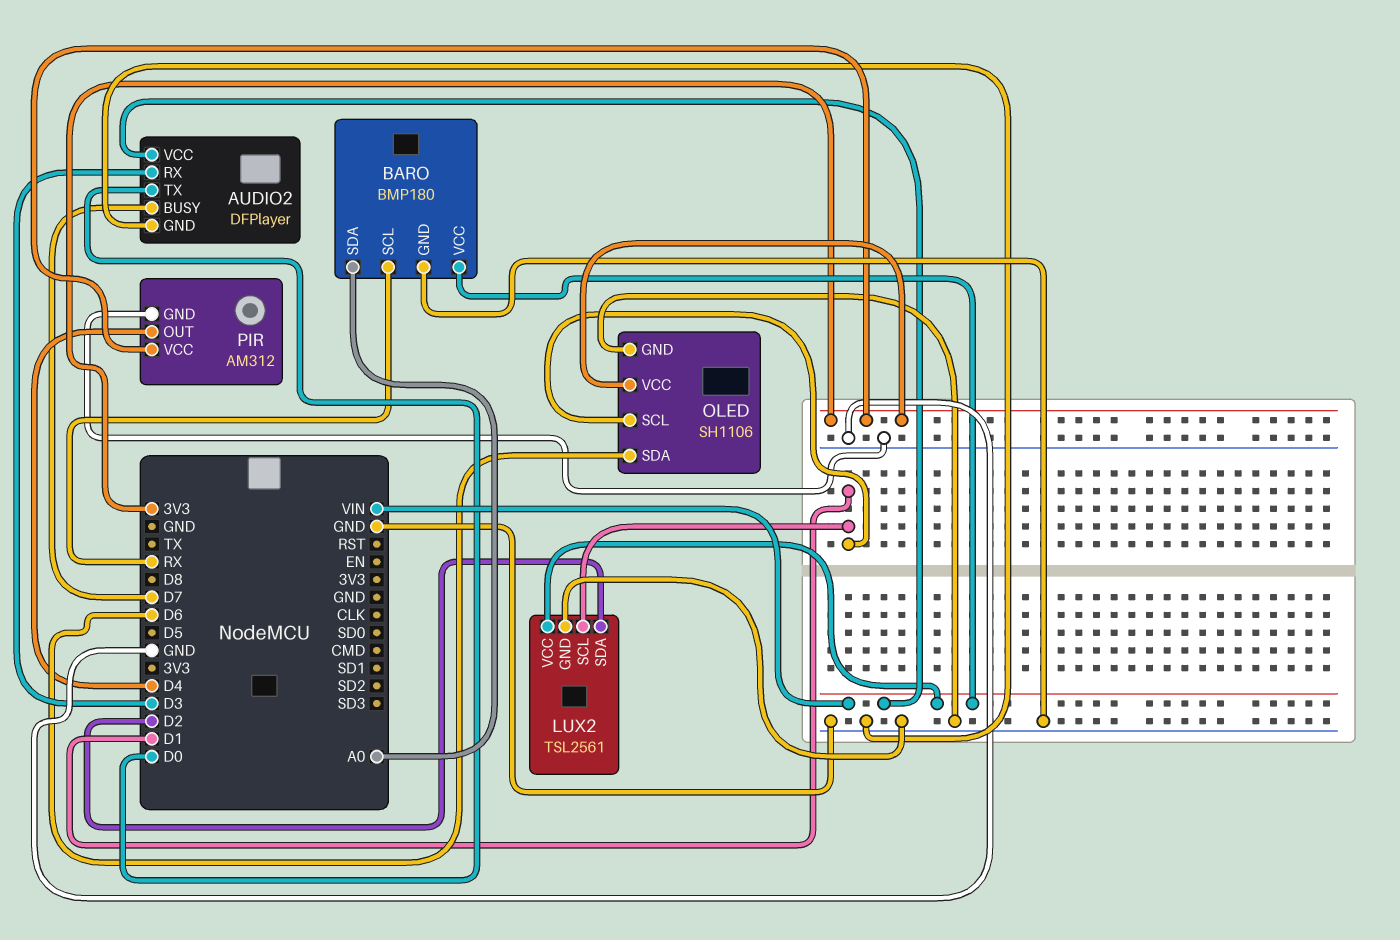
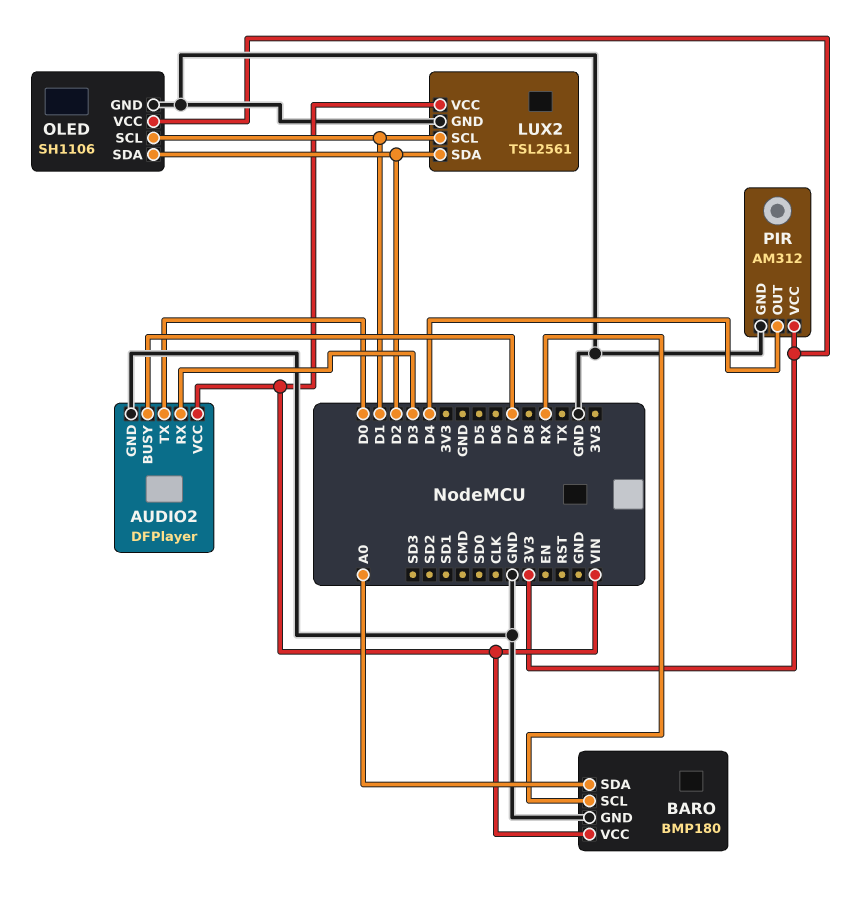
OLED pin SDA: D6 -> D2

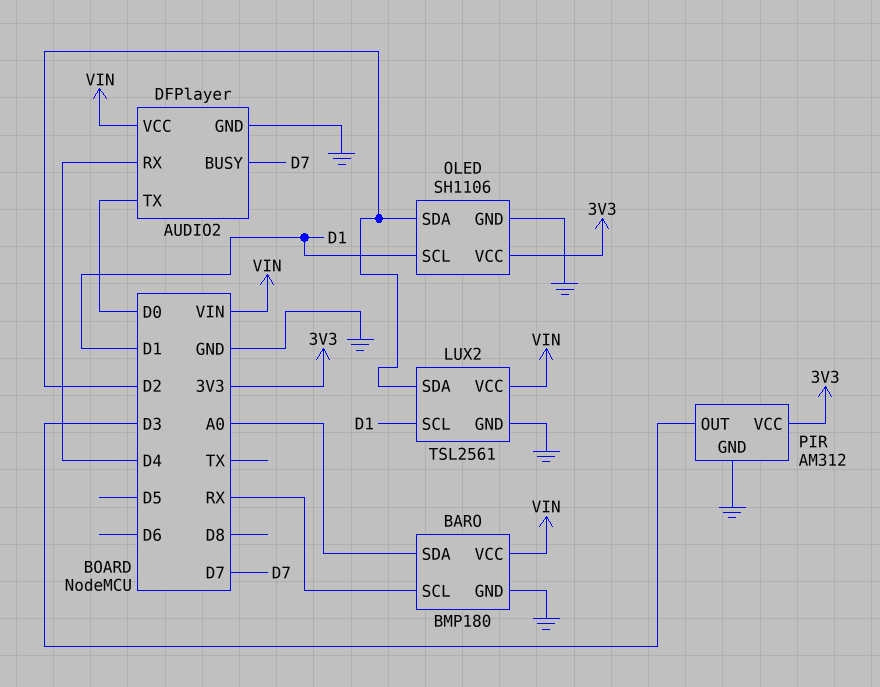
AUDIO2 pin RX: D3 -> D4
PIR pin OUT: D4 -> D3

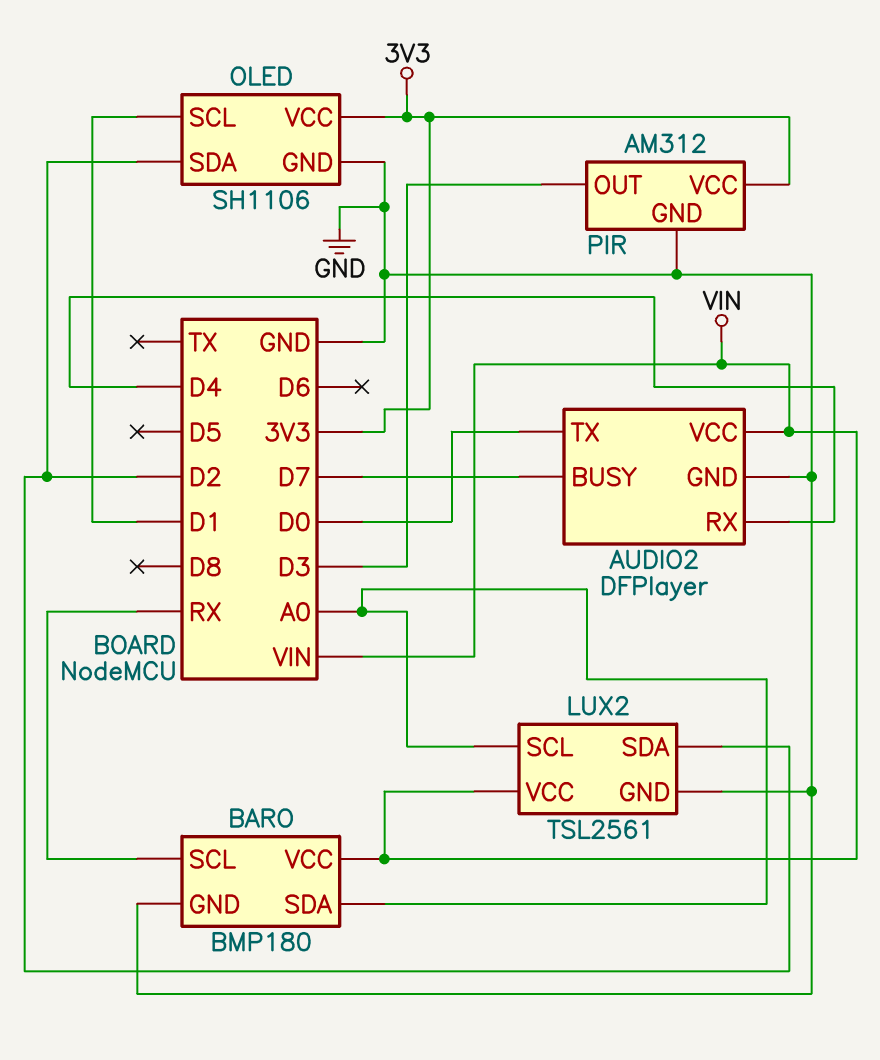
LUX2 pin SCL: D1 -> A0

